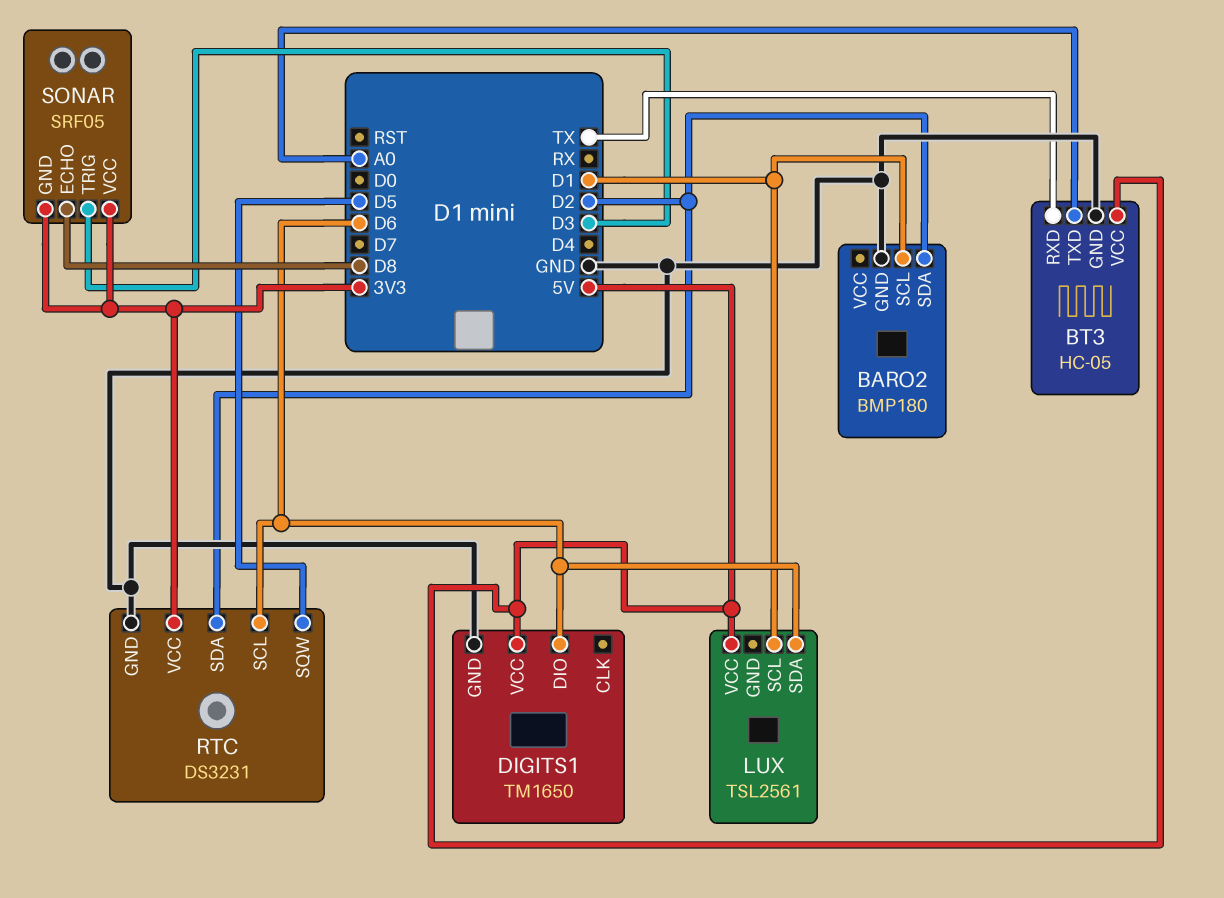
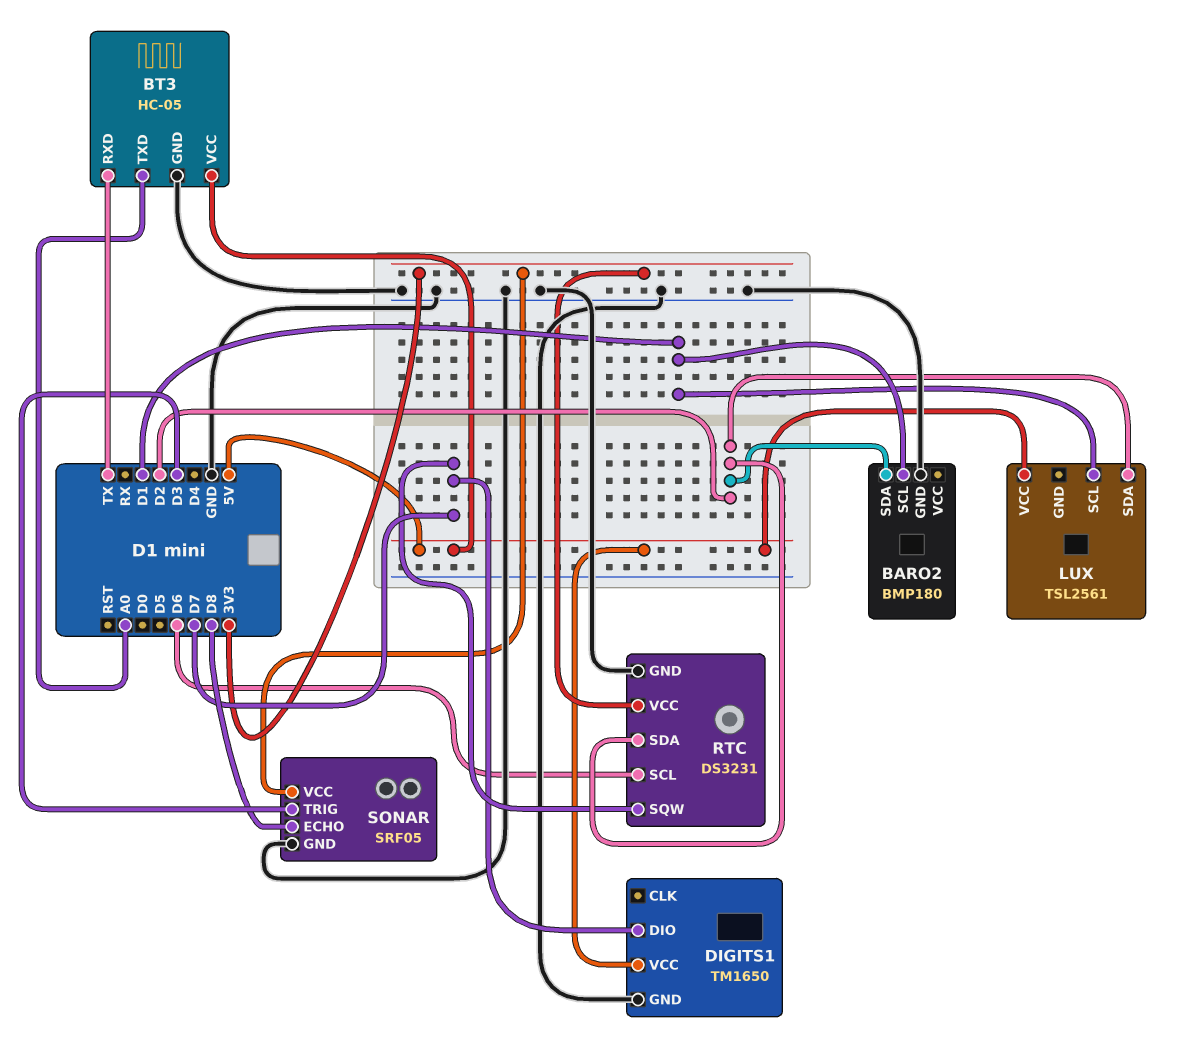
DIGITS1 pin DIO: D6 -> D7
LUX pin SDA: D6 -> D2
RTC pin SQW: D5 -> D7
SONAR pin GND: 3V3 -> GND

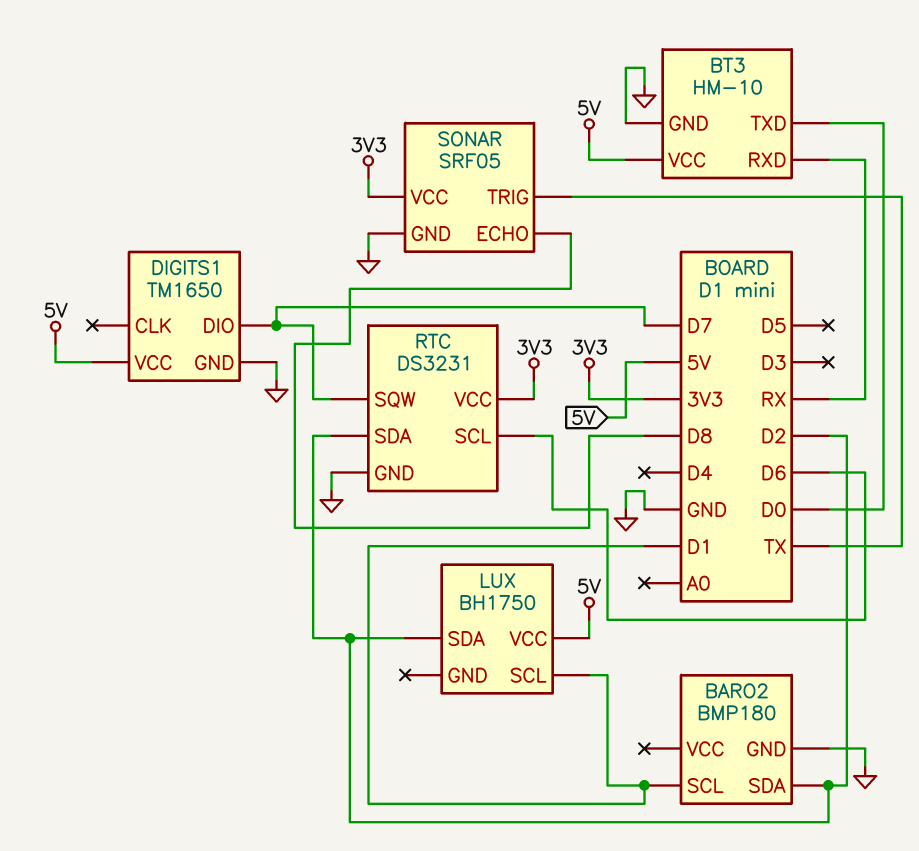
BT3: HC-05 -> HM-10
BT3 pin RXD: TX -> RX
BT3 pin TXD: A0 -> D0
LUX: TSL2561 -> BH1750
SONAR pin TRIG: D3 -> TX

